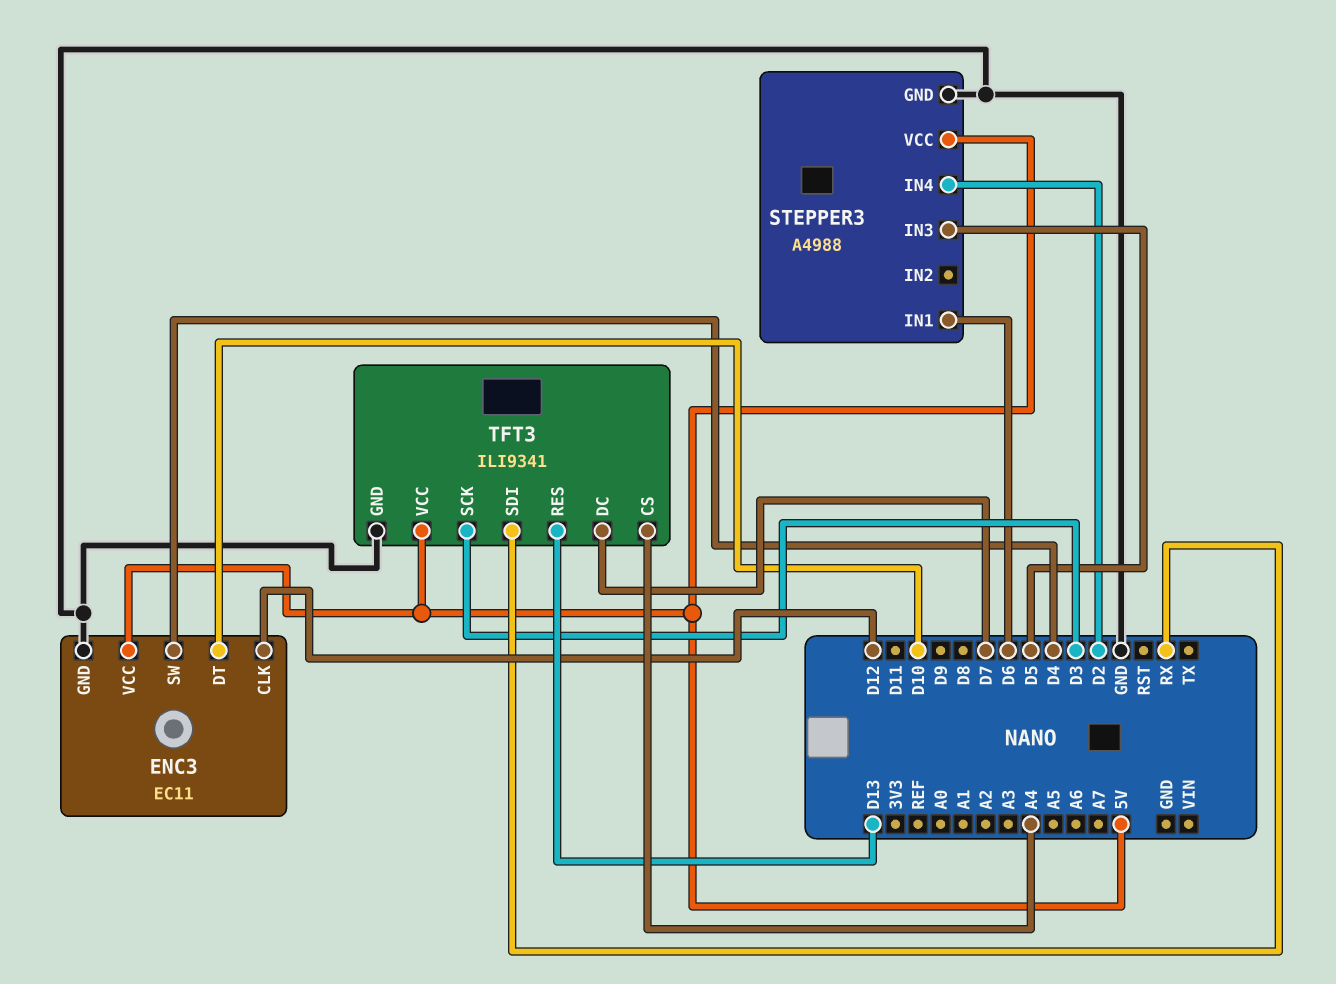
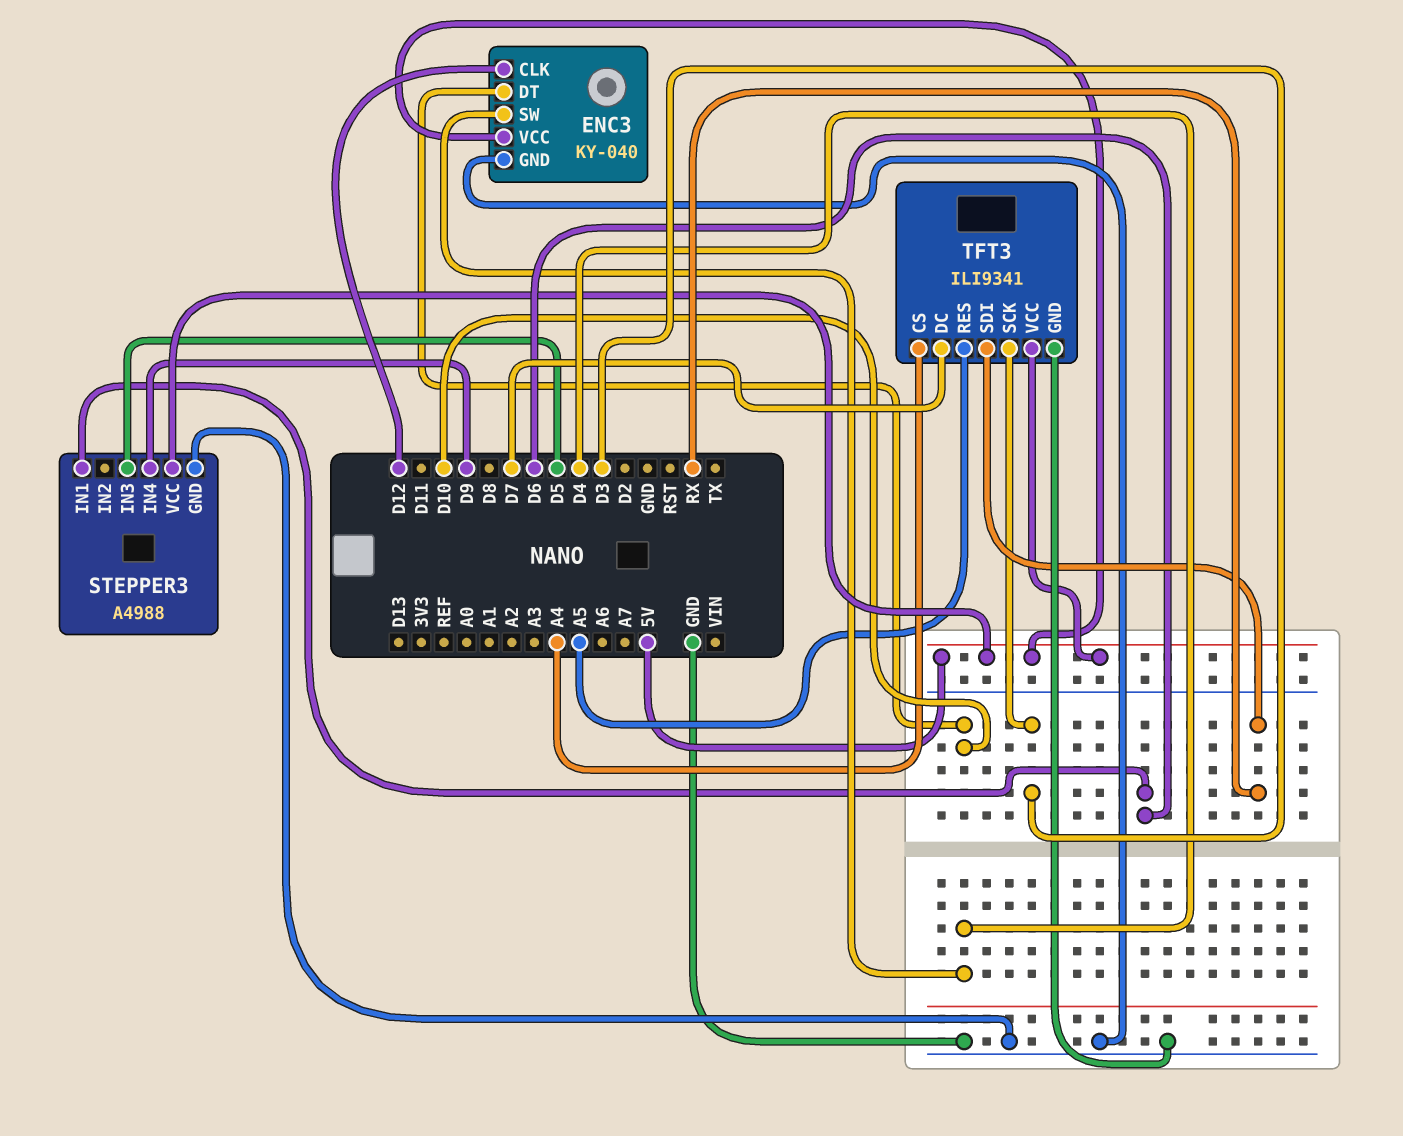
ENC3: EC11 -> KY-040
STEPPER3 pin IN4: D2 -> D9
TFT3 pin RES: D13 -> A5

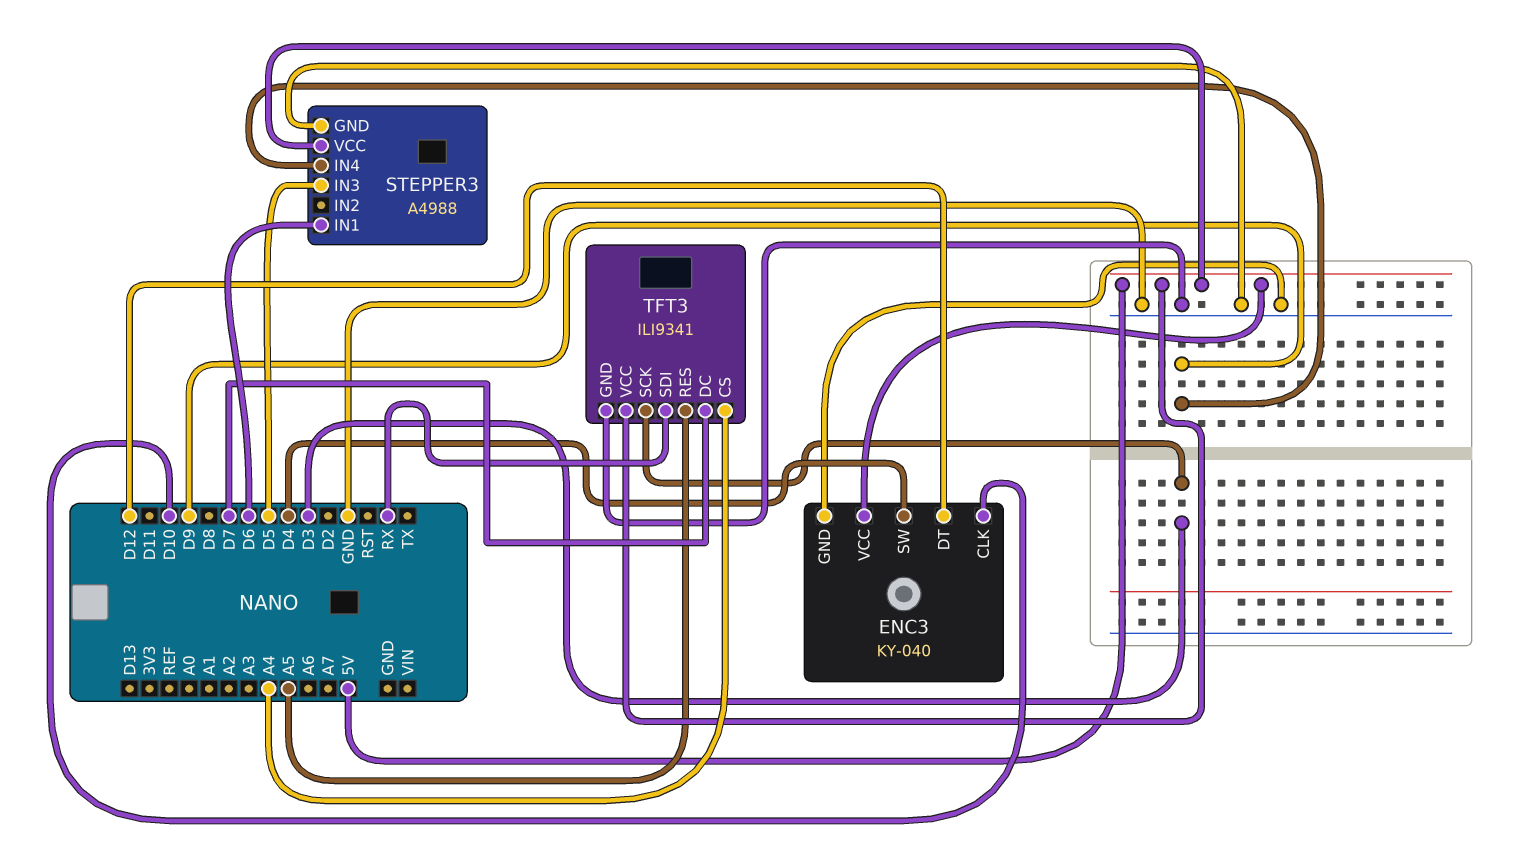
ENC3 pin CLK: D12 -> D10
ENC3 pin DT: D10 -> D12

